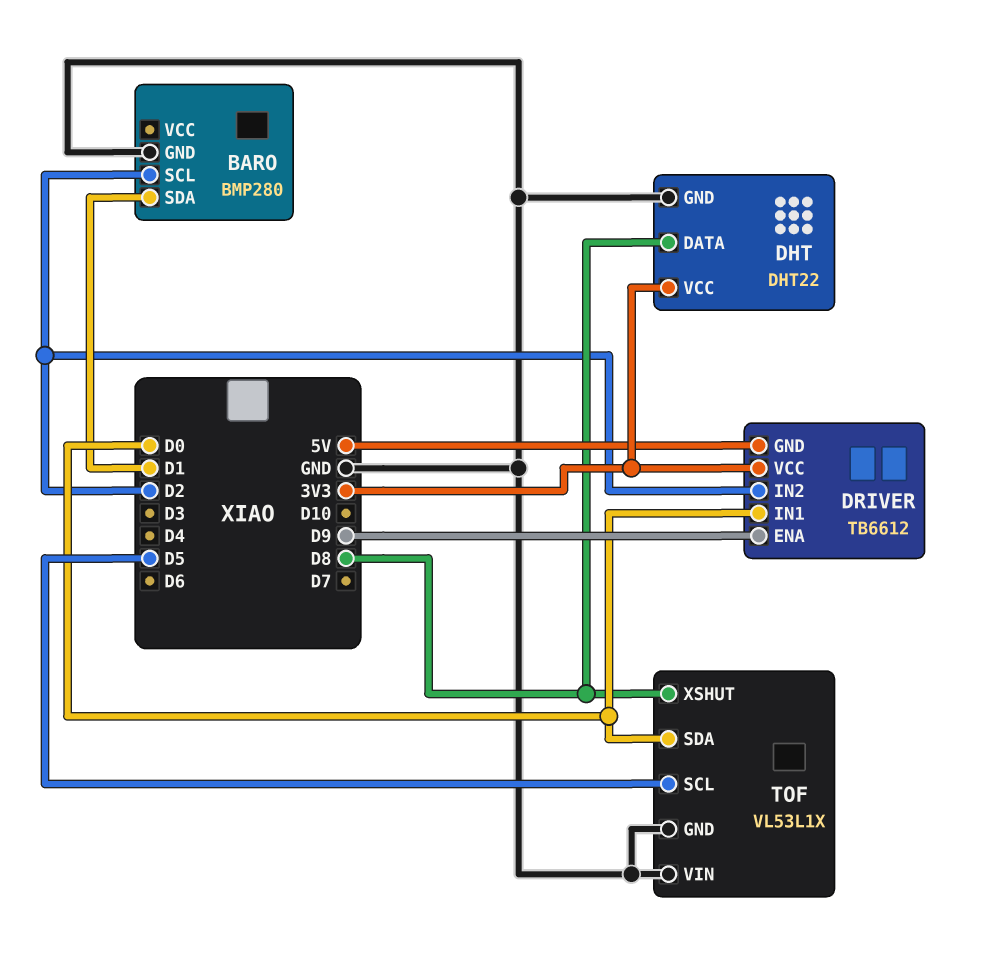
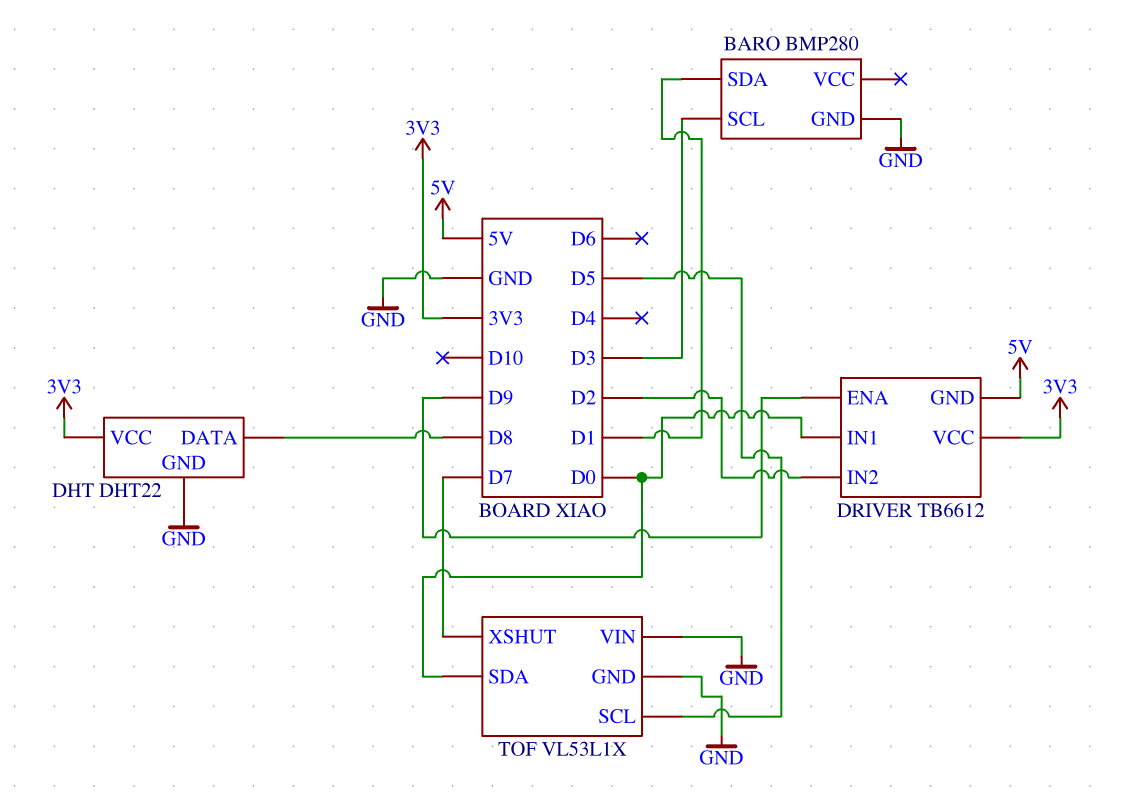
BARO pin SCL: D2 -> D3
TOF pin XSHUT: D8 -> D7

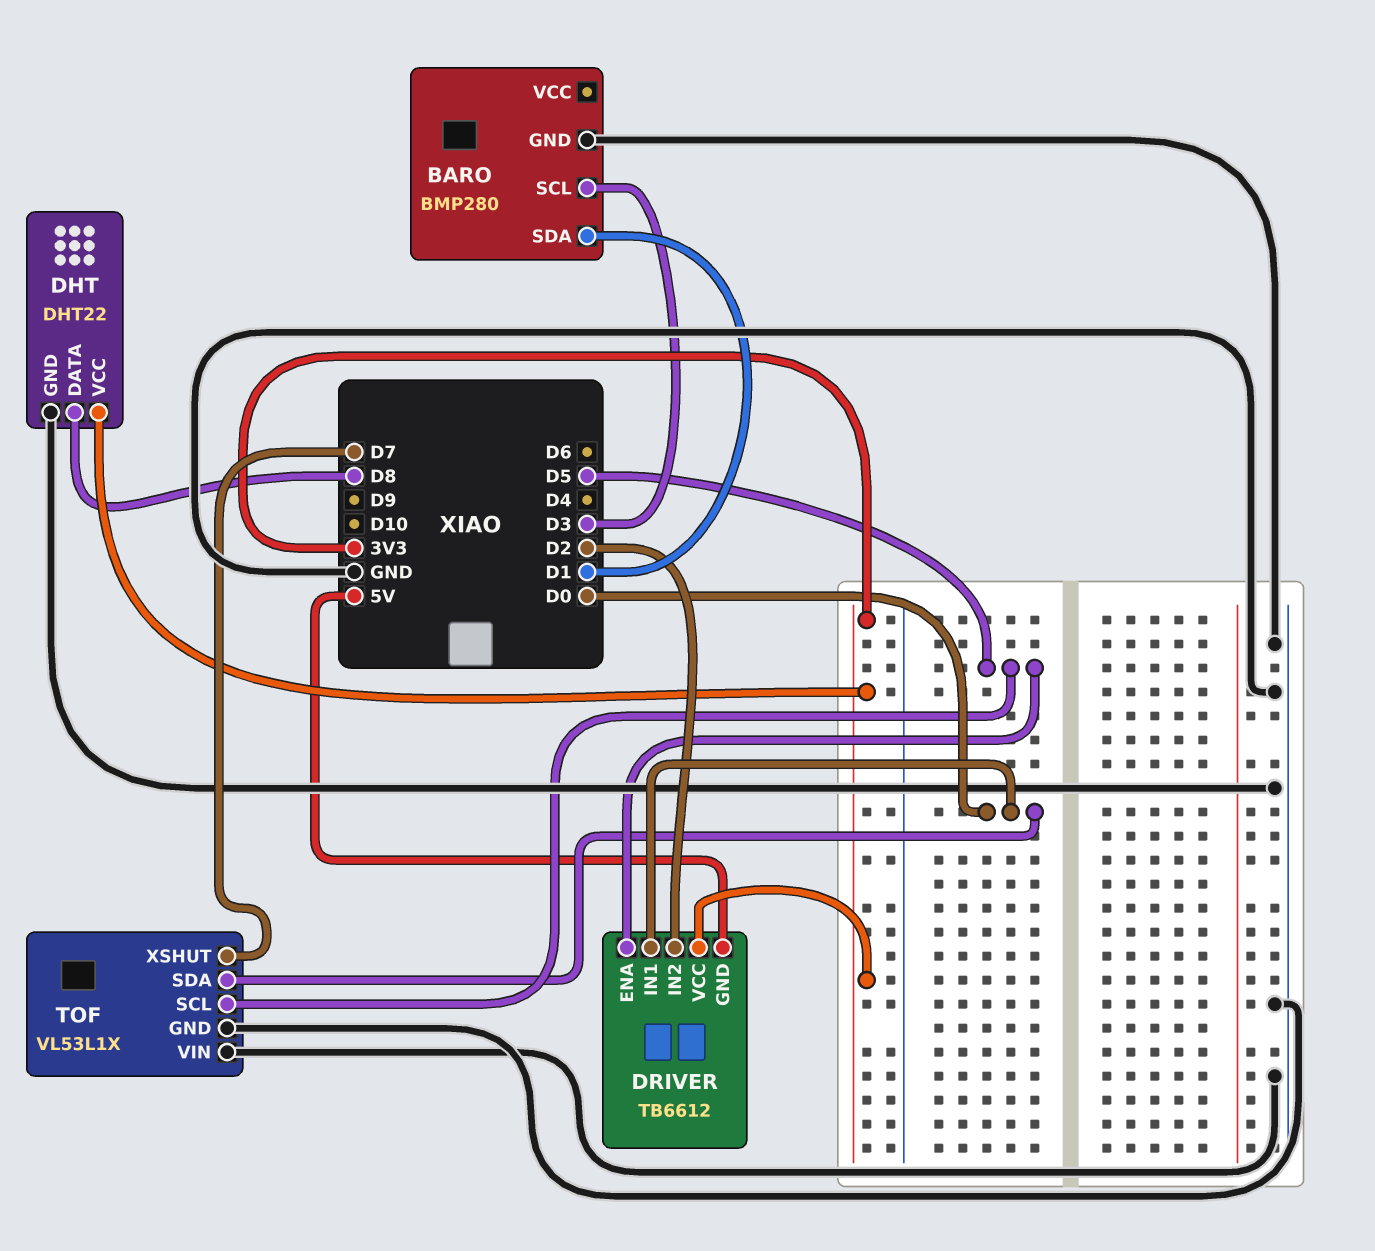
DRIVER pin ENA: D9 -> D5

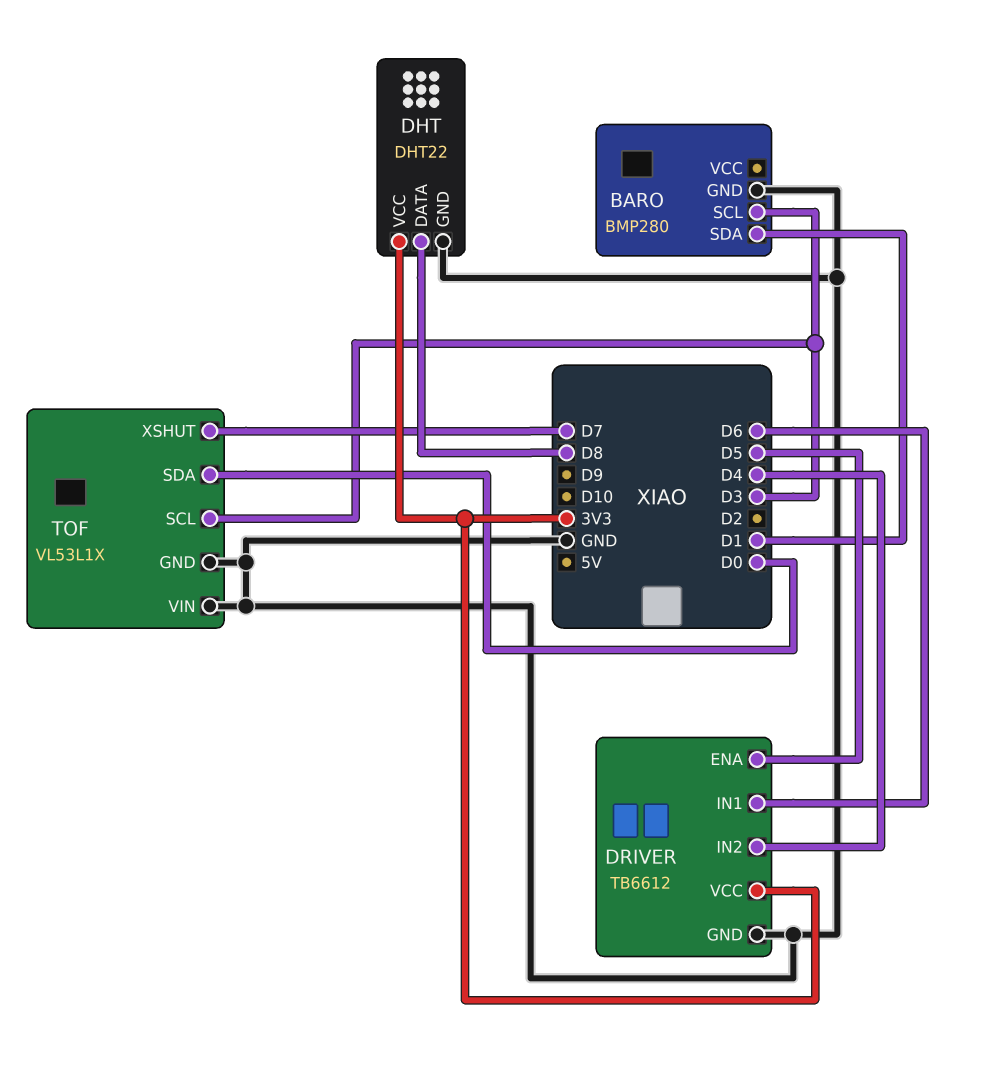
DRIVER pin GND: 5V -> GND
DRIVER pin IN1: D0 -> D6
DRIVER pin IN2: D2 -> D4
TOF pin SCL: D5 -> D3

